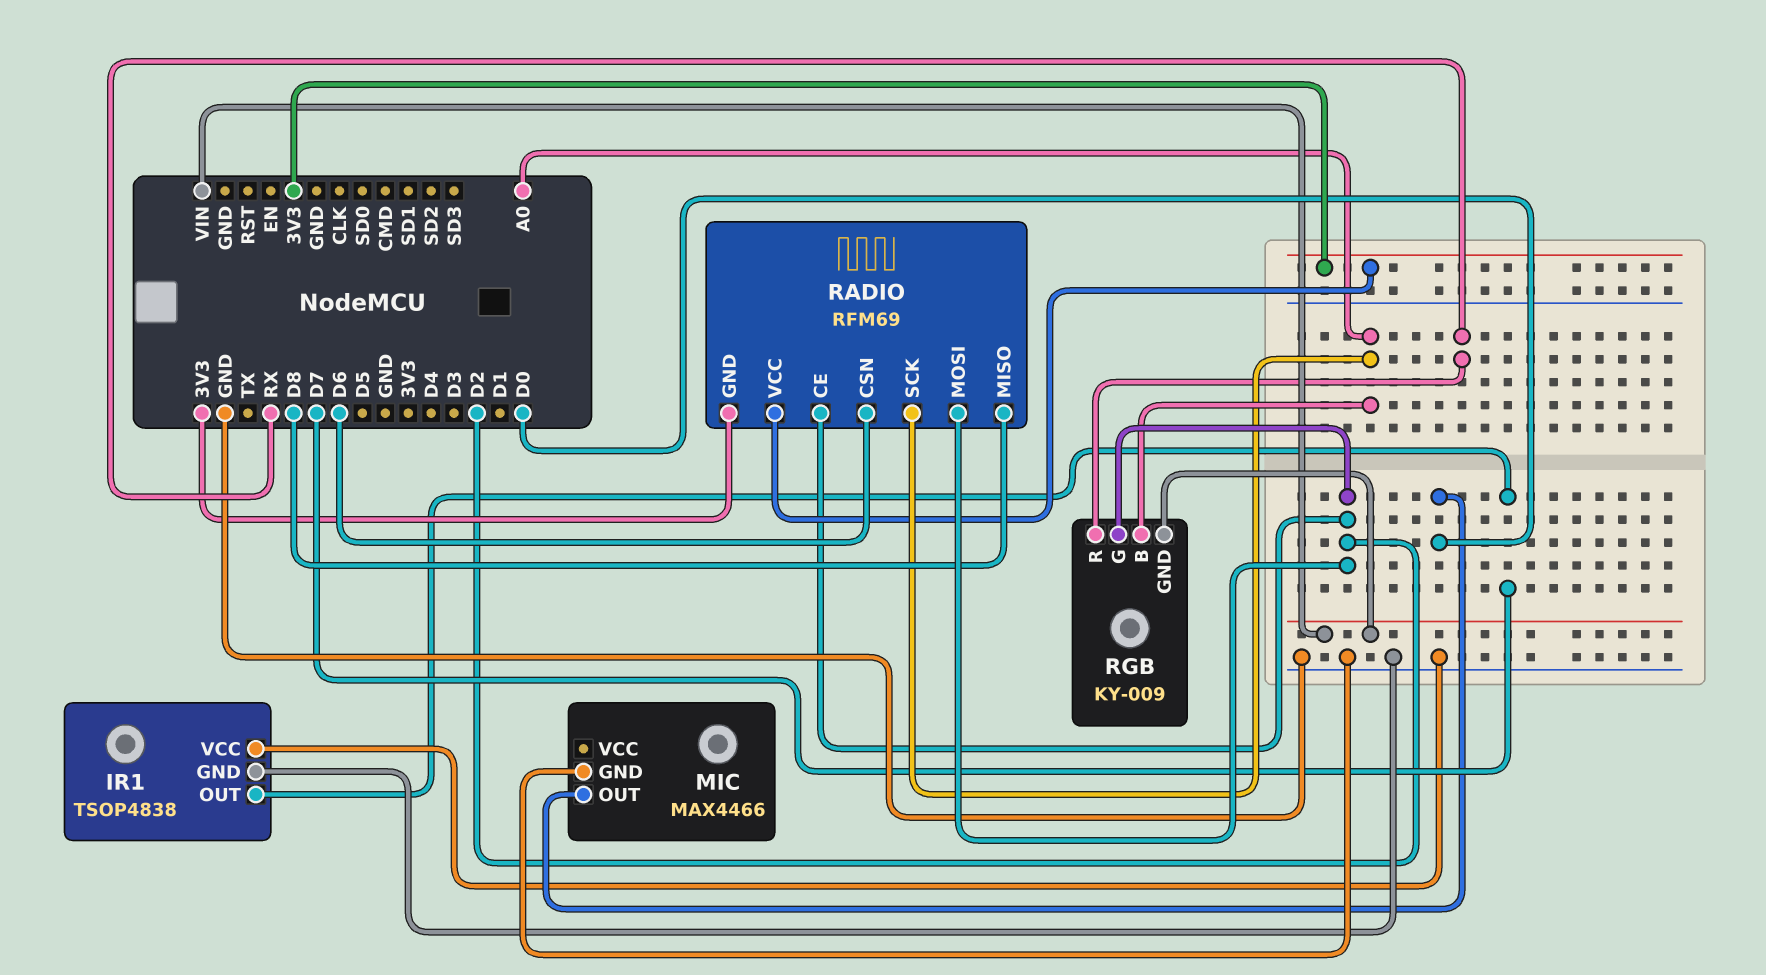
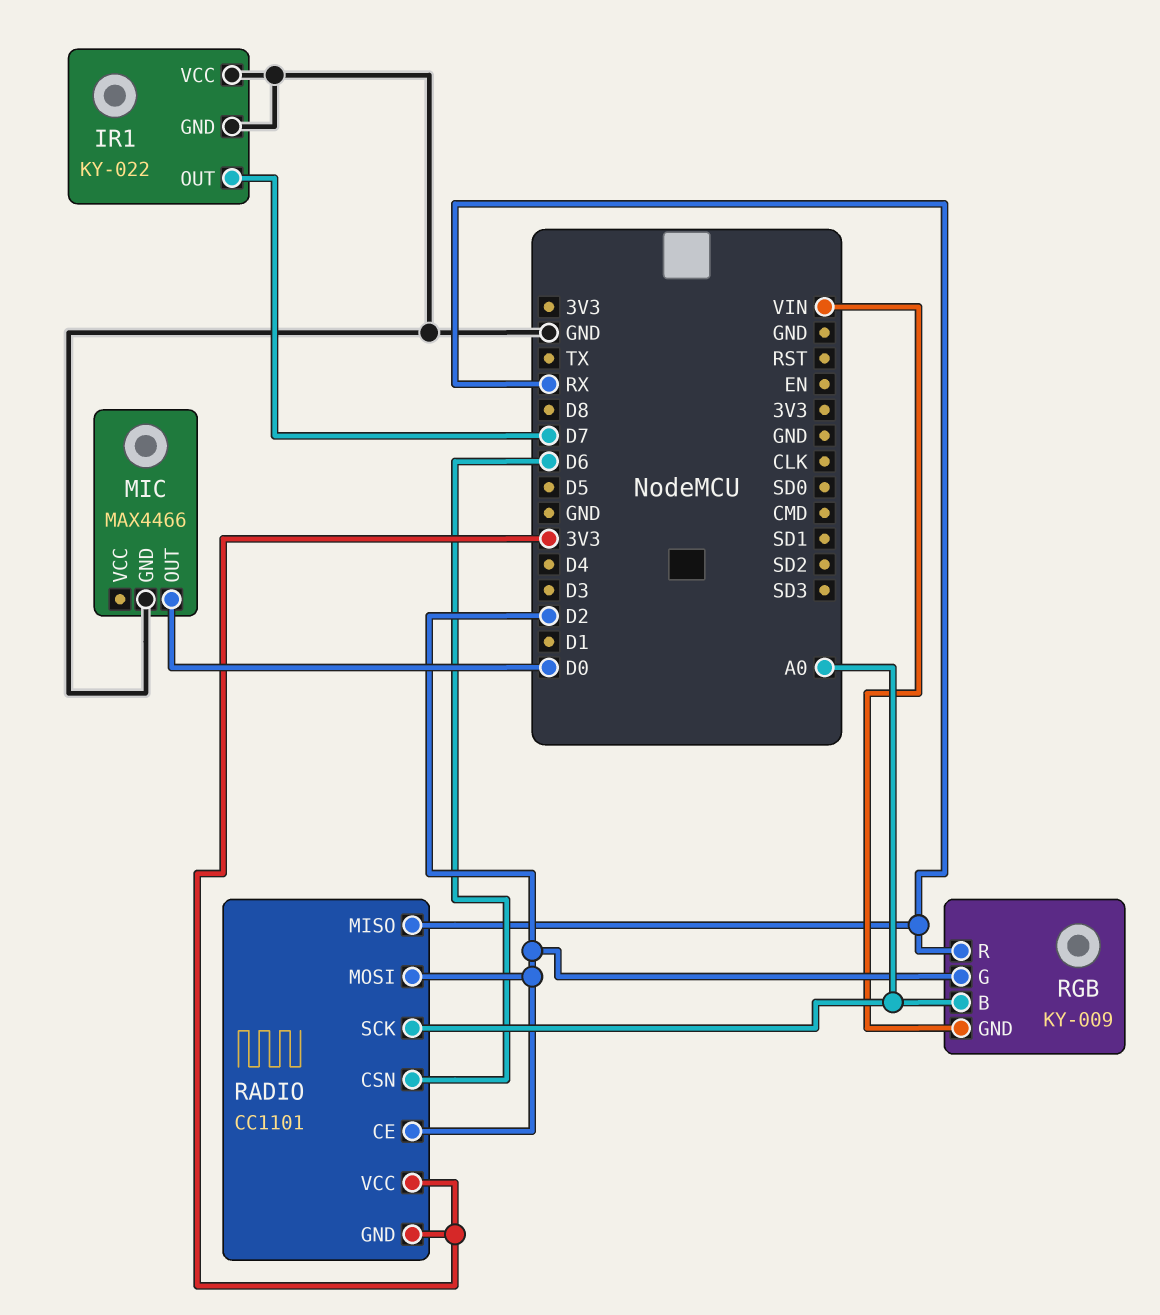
IR1: TSOP4838 -> KY-022
RADIO: RFM69 -> CC1101
RADIO pin MISO: D8 -> RX

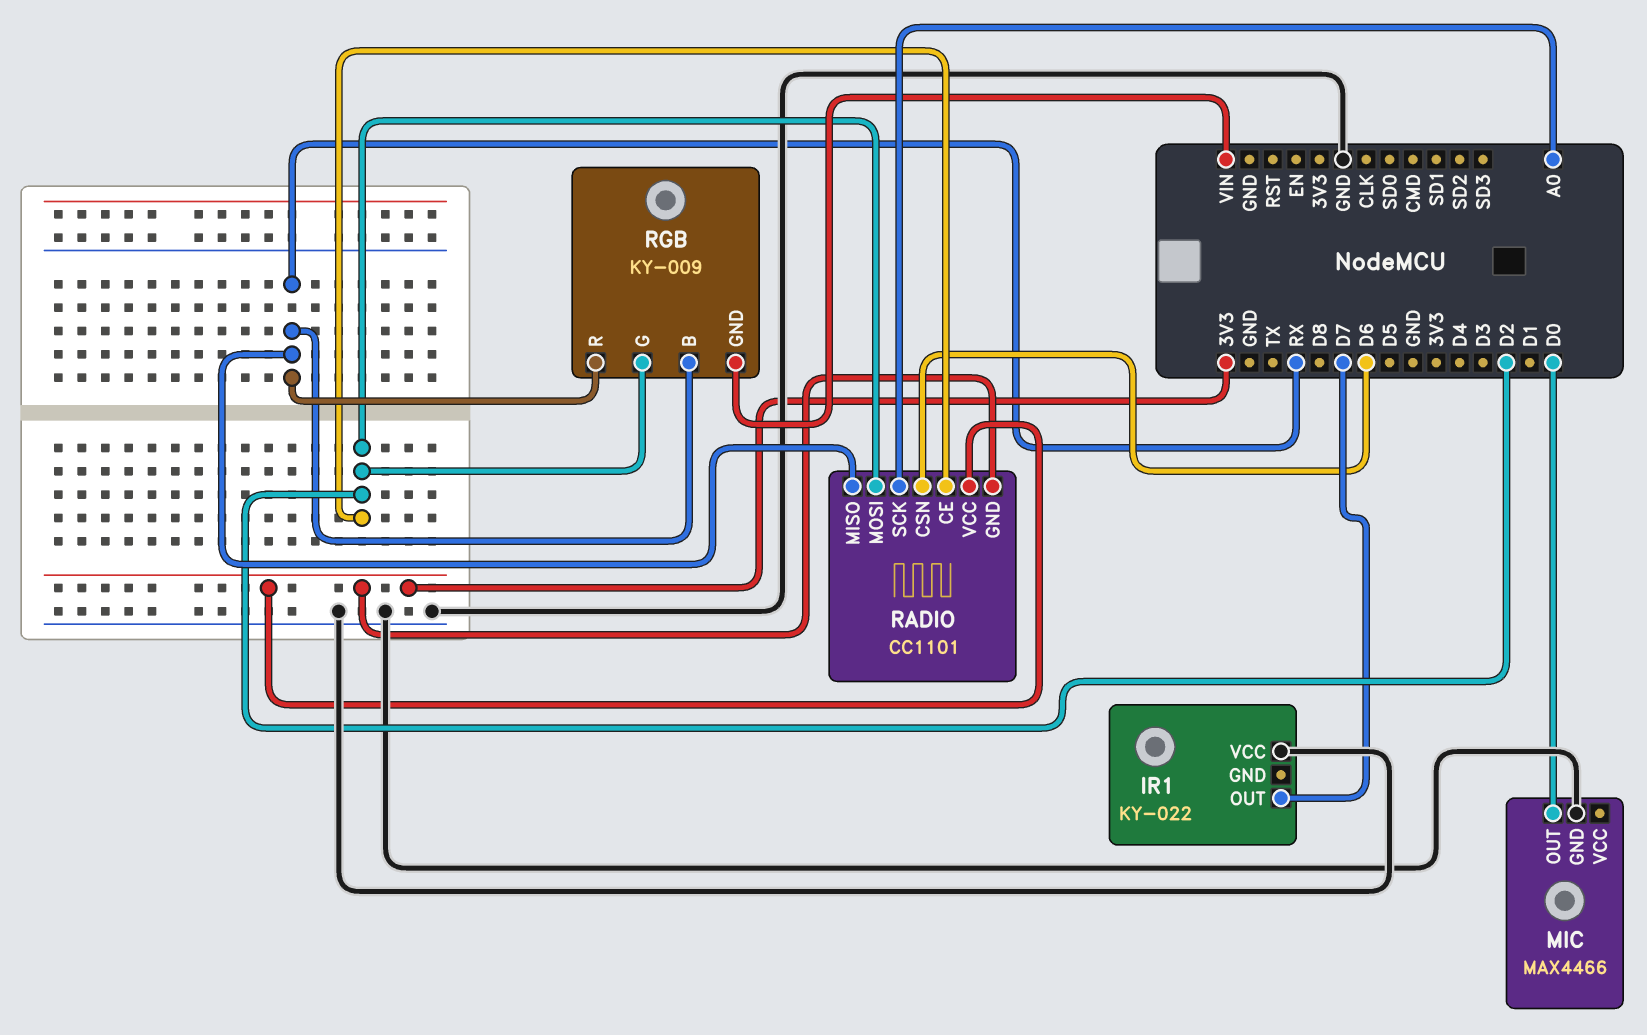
IR1 pin GND: GND -> none
RGB pin B: A0 -> RX

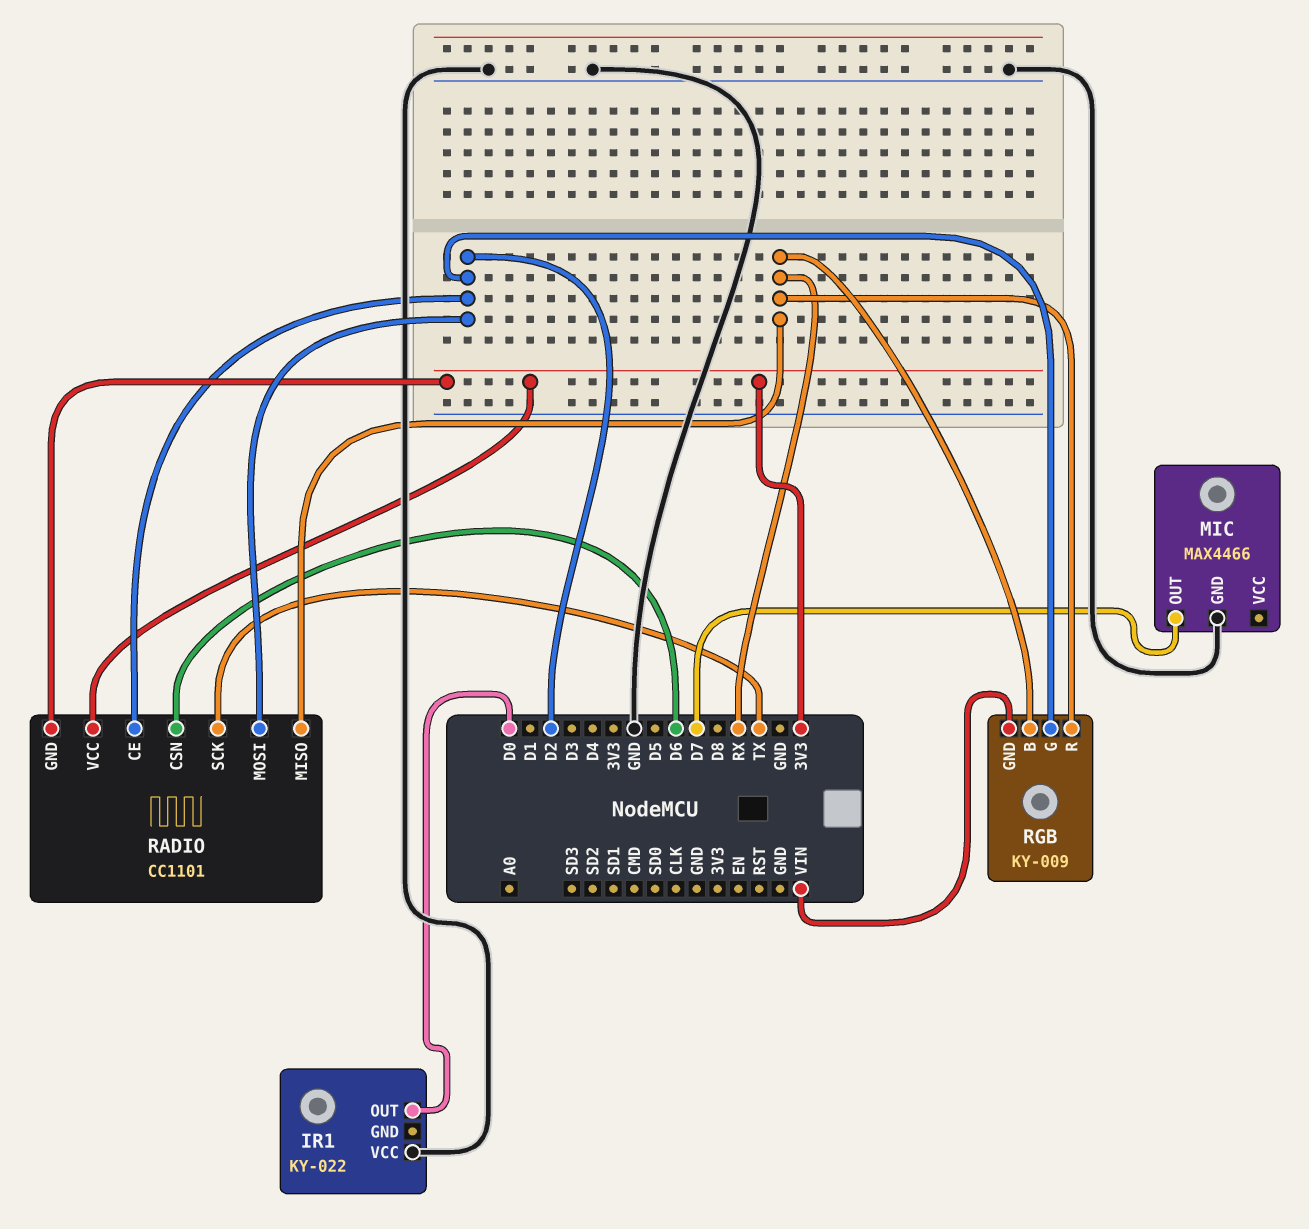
IR1 pin OUT: D7 -> D0
MIC pin OUT: D0 -> D7
RADIO pin SCK: A0 -> TX

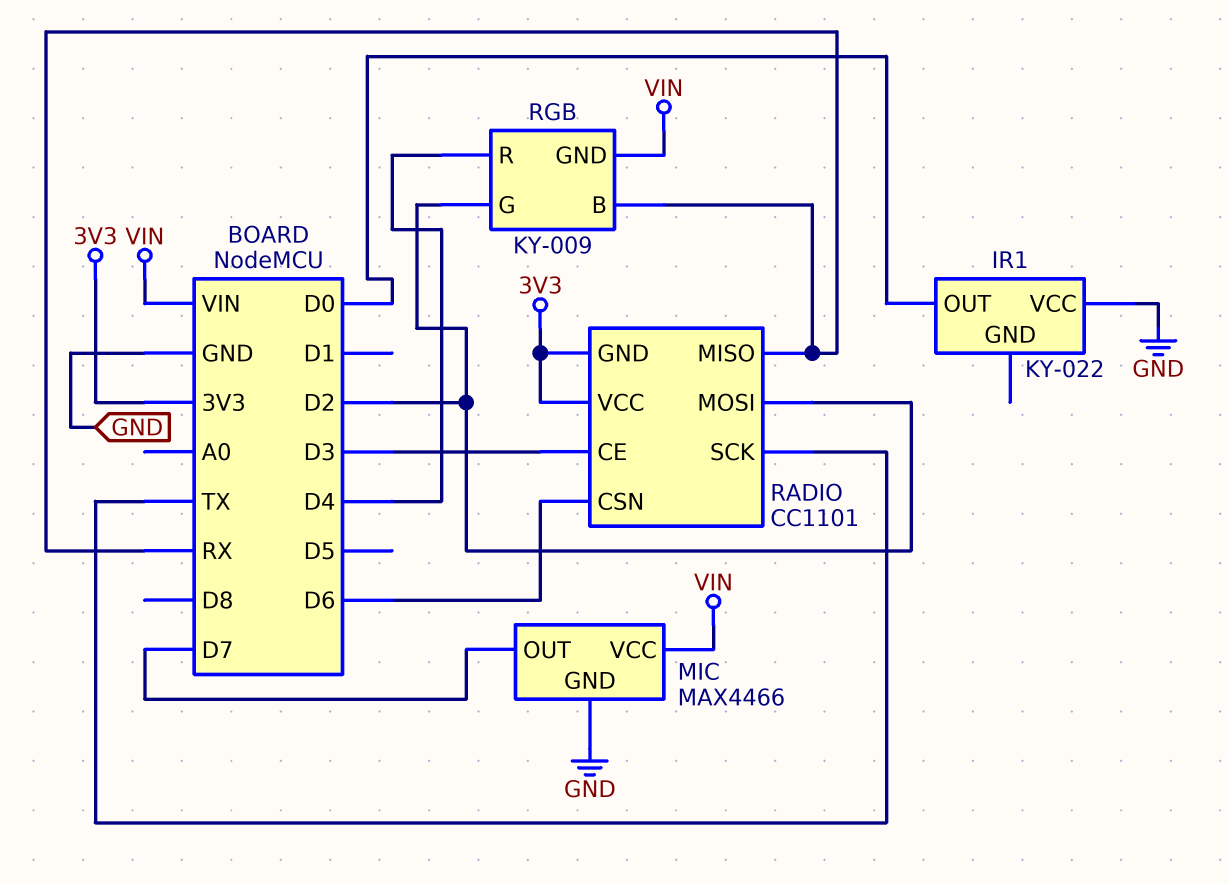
MIC pin VCC: none -> VIN
RADIO pin CE: D2 -> D3
RGB pin R: RX -> D4

